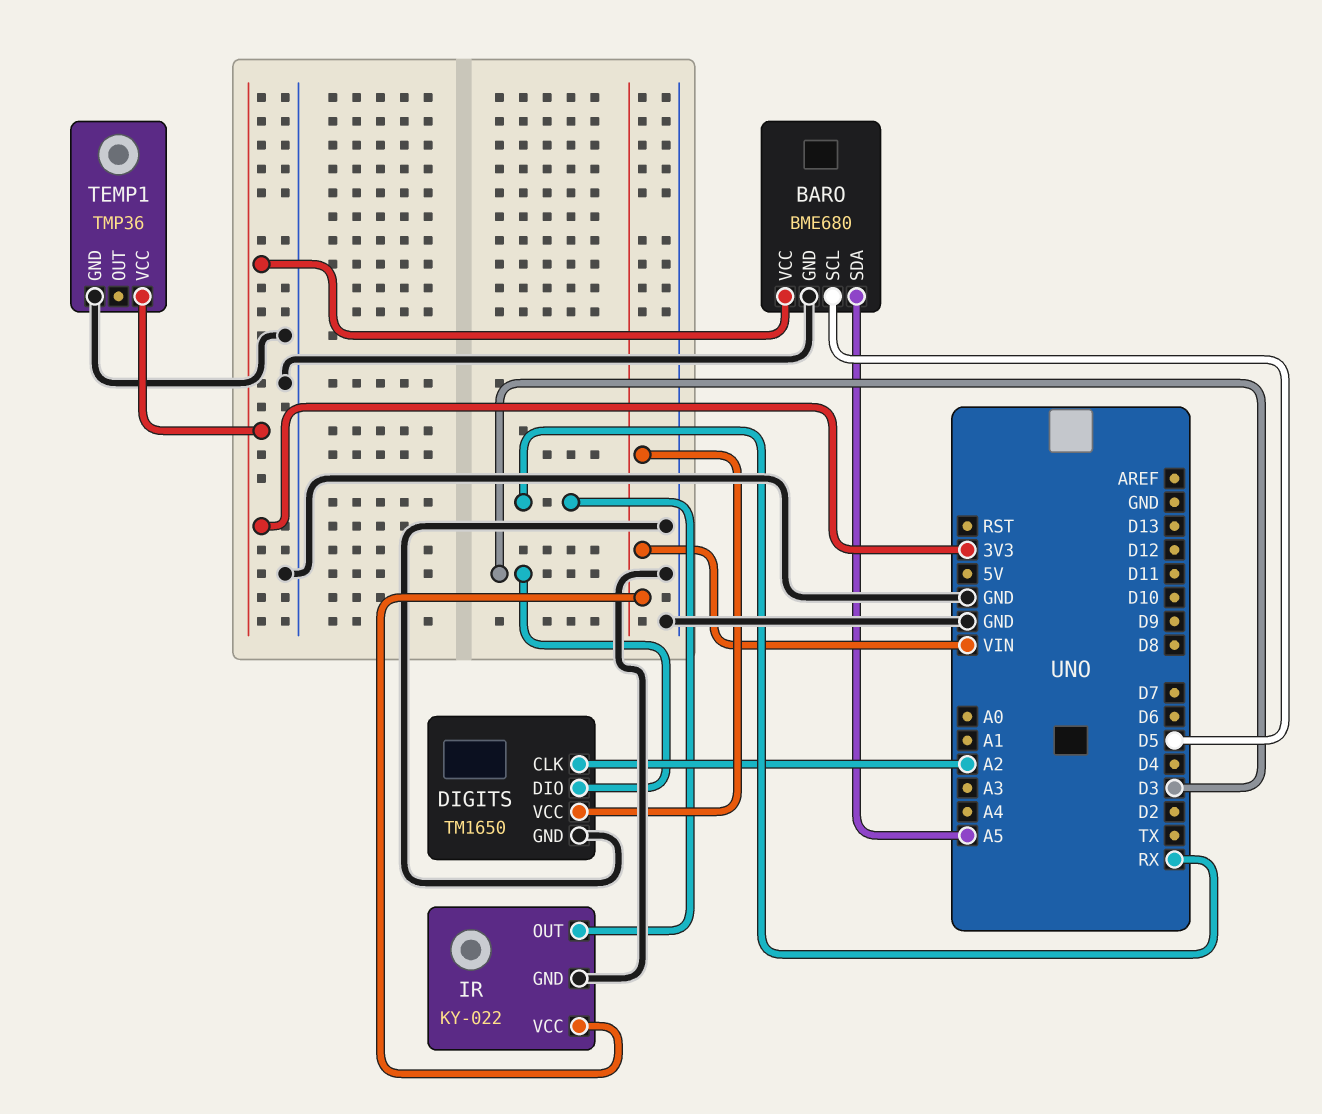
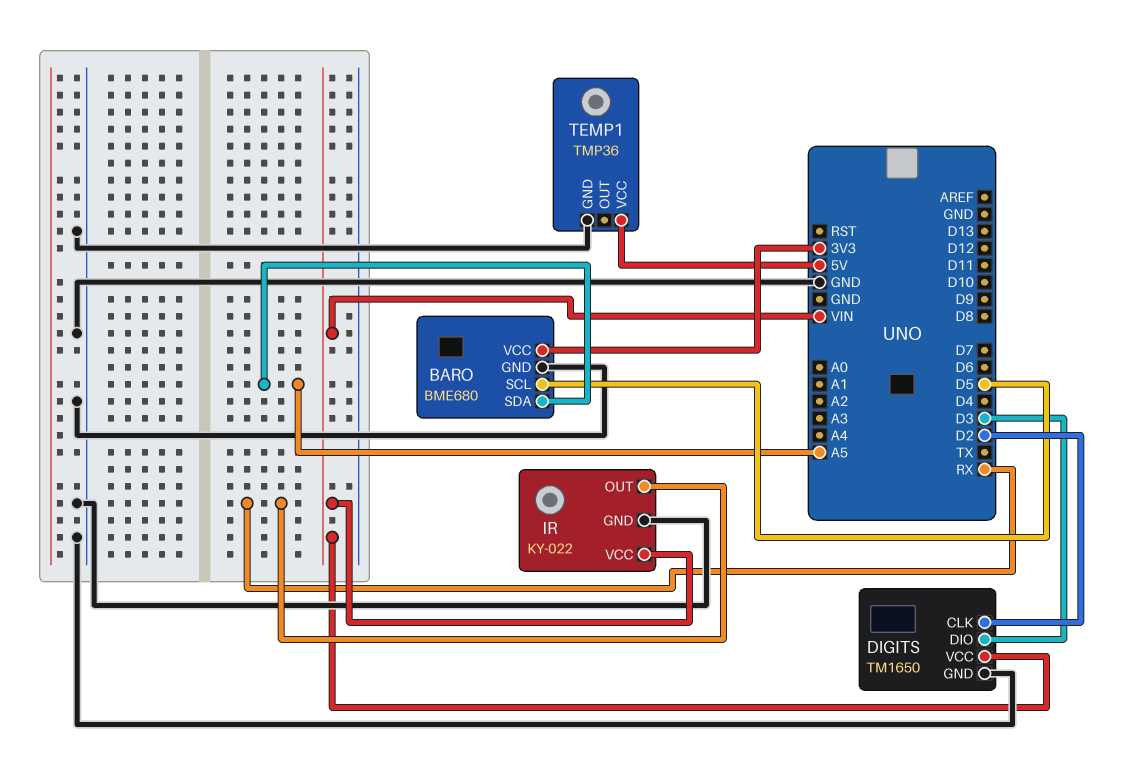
DIGITS pin CLK: A2 -> D2
TEMP1 pin VCC: 3V3 -> 5V

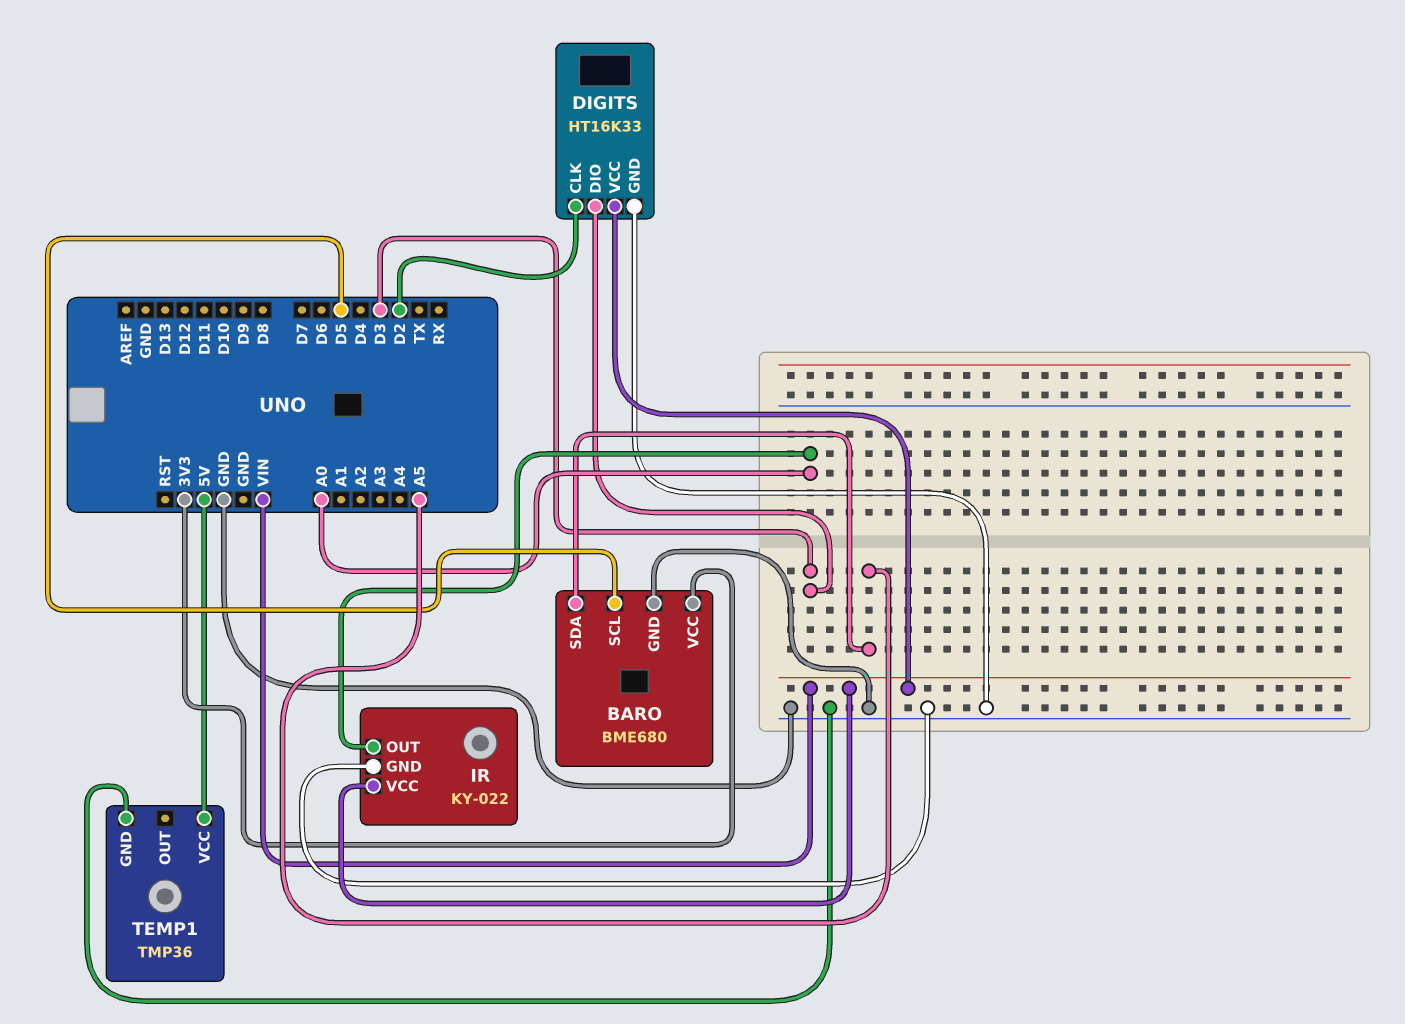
DIGITS: TM1650 -> HT16K33
IR pin OUT: RX -> A0

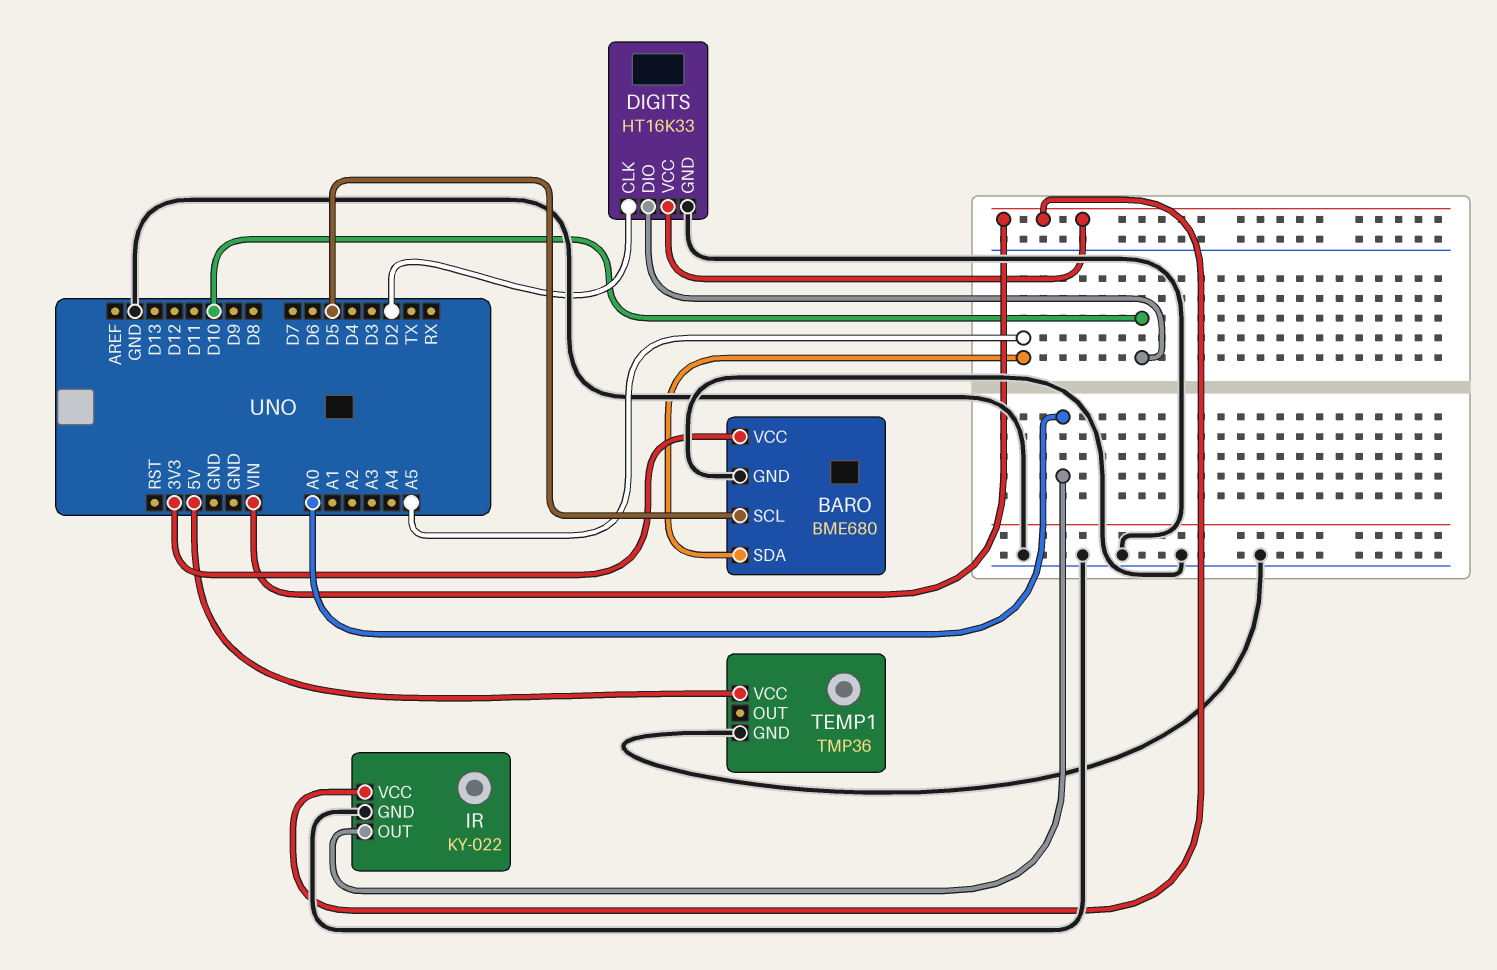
DIGITS pin DIO: D3 -> D10

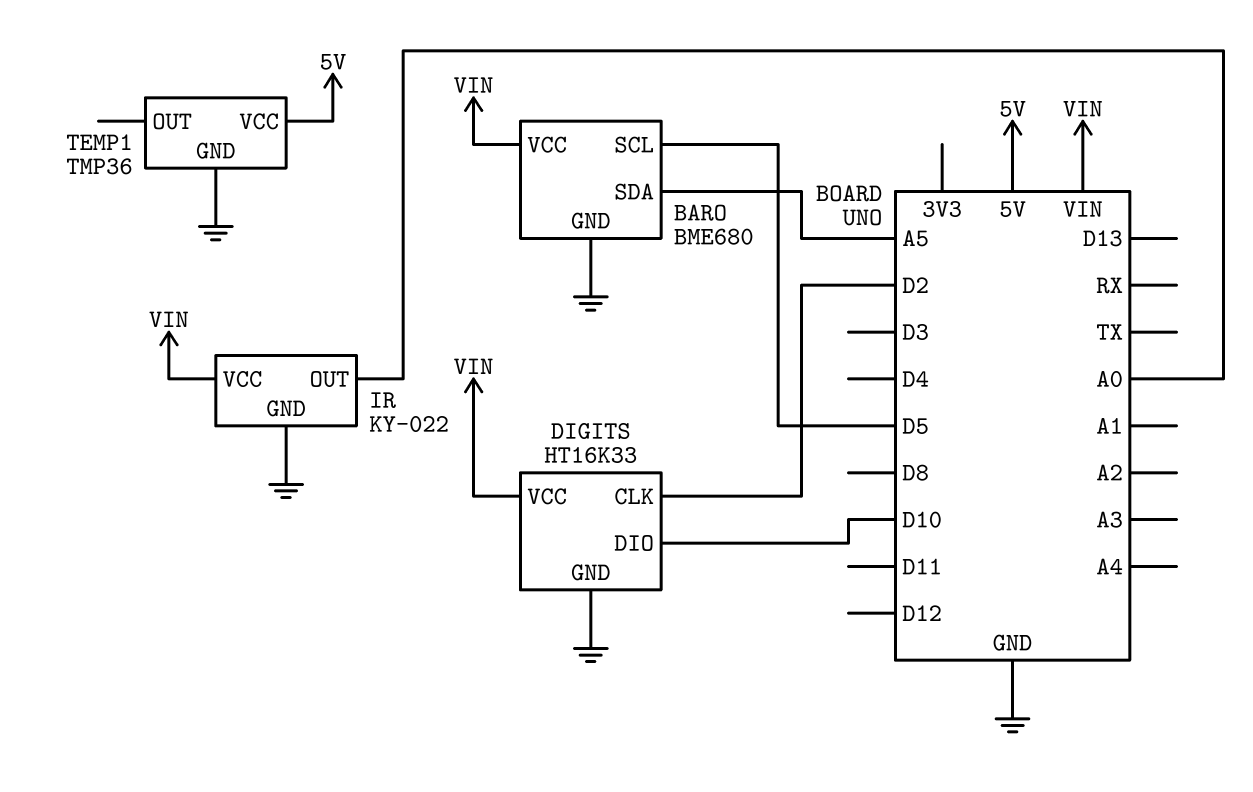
BARO pin VCC: 3V3 -> VIN

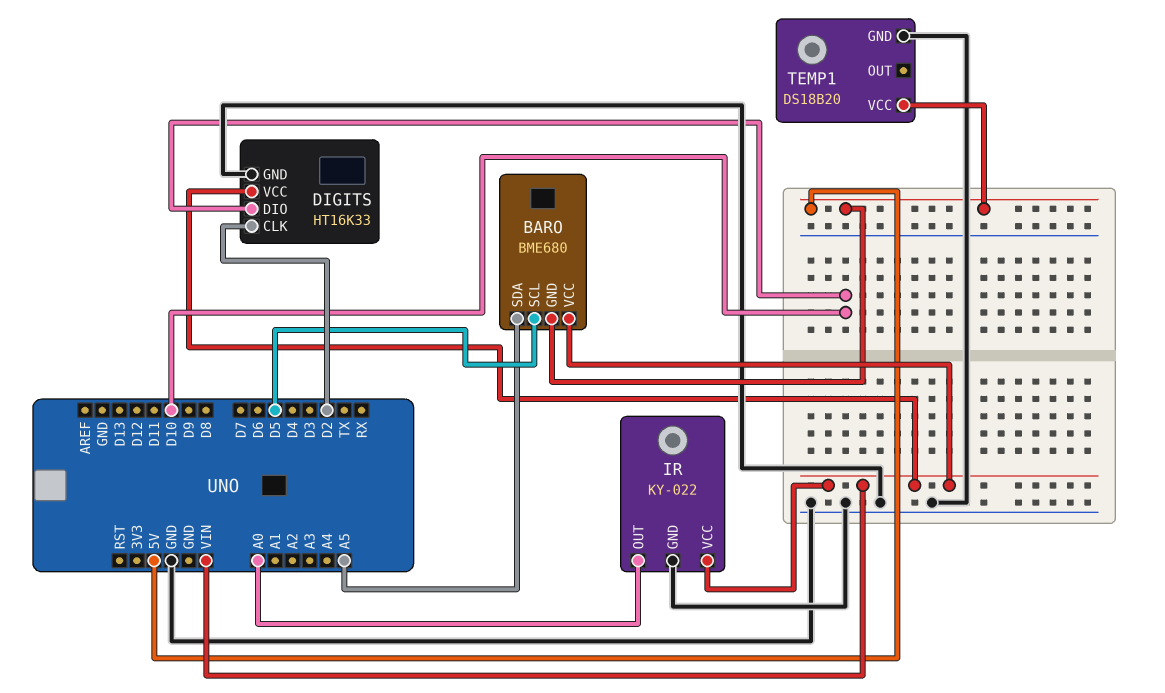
BARO pin GND: GND -> 5V
TEMP1: TMP36 -> DS18B20

